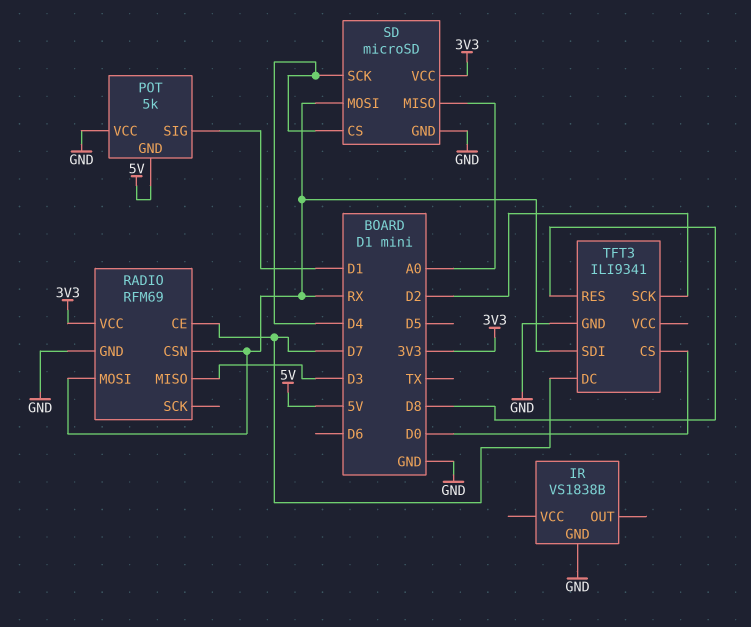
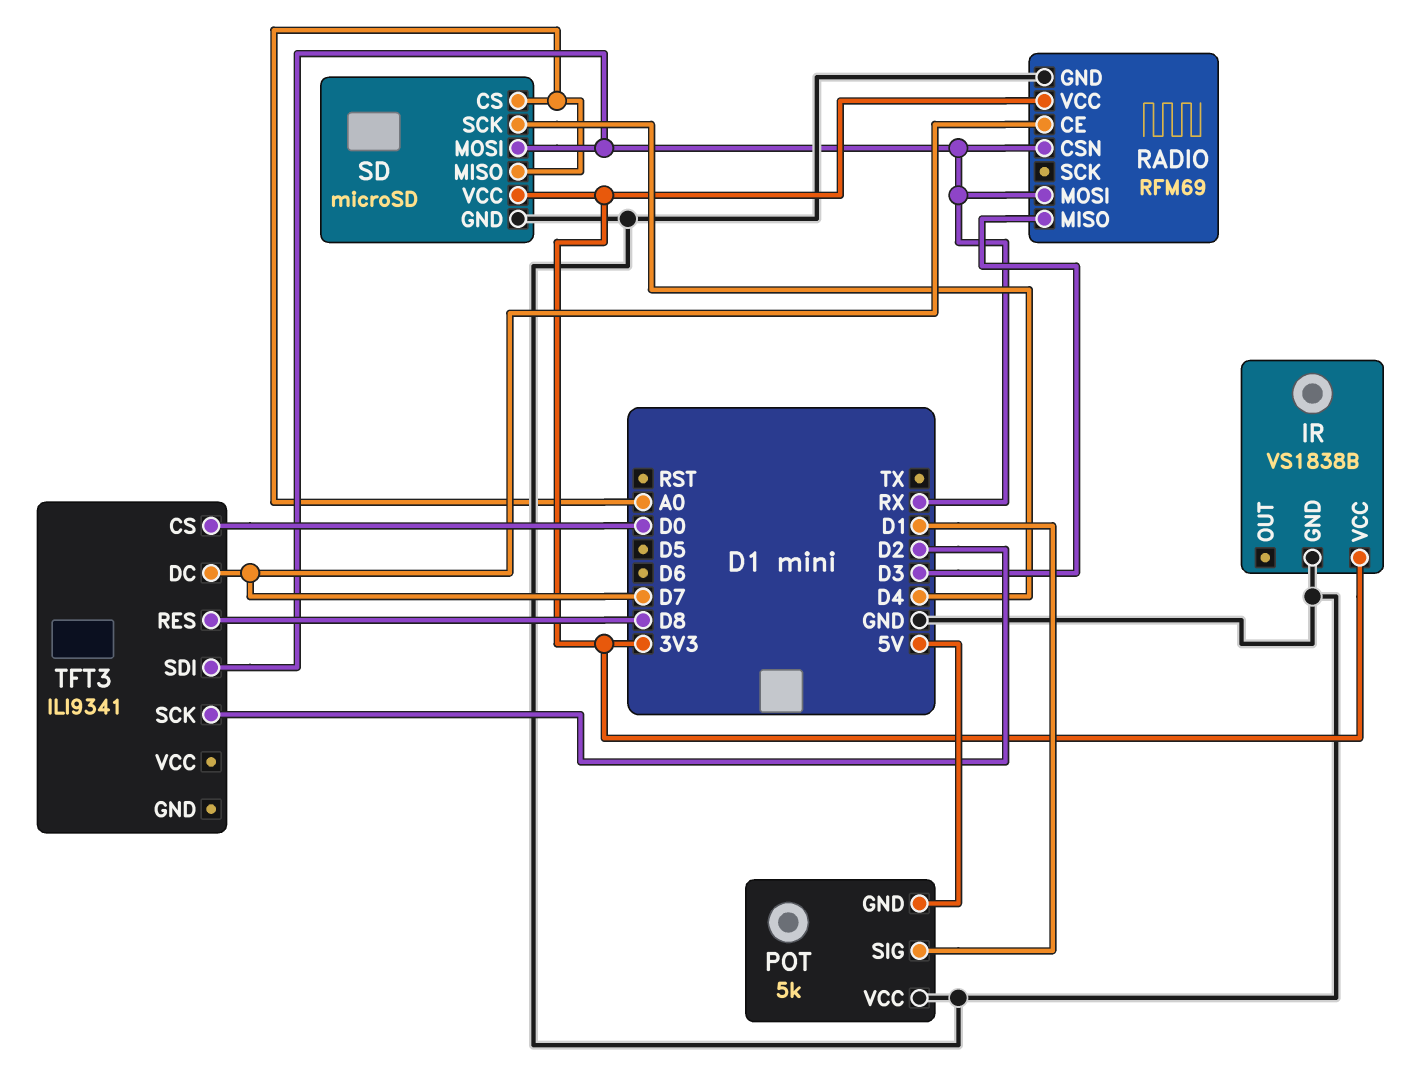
IR pin VCC: none -> 3V3
SD pin CS: D4 -> A0
TFT3 pin GND: GND -> none

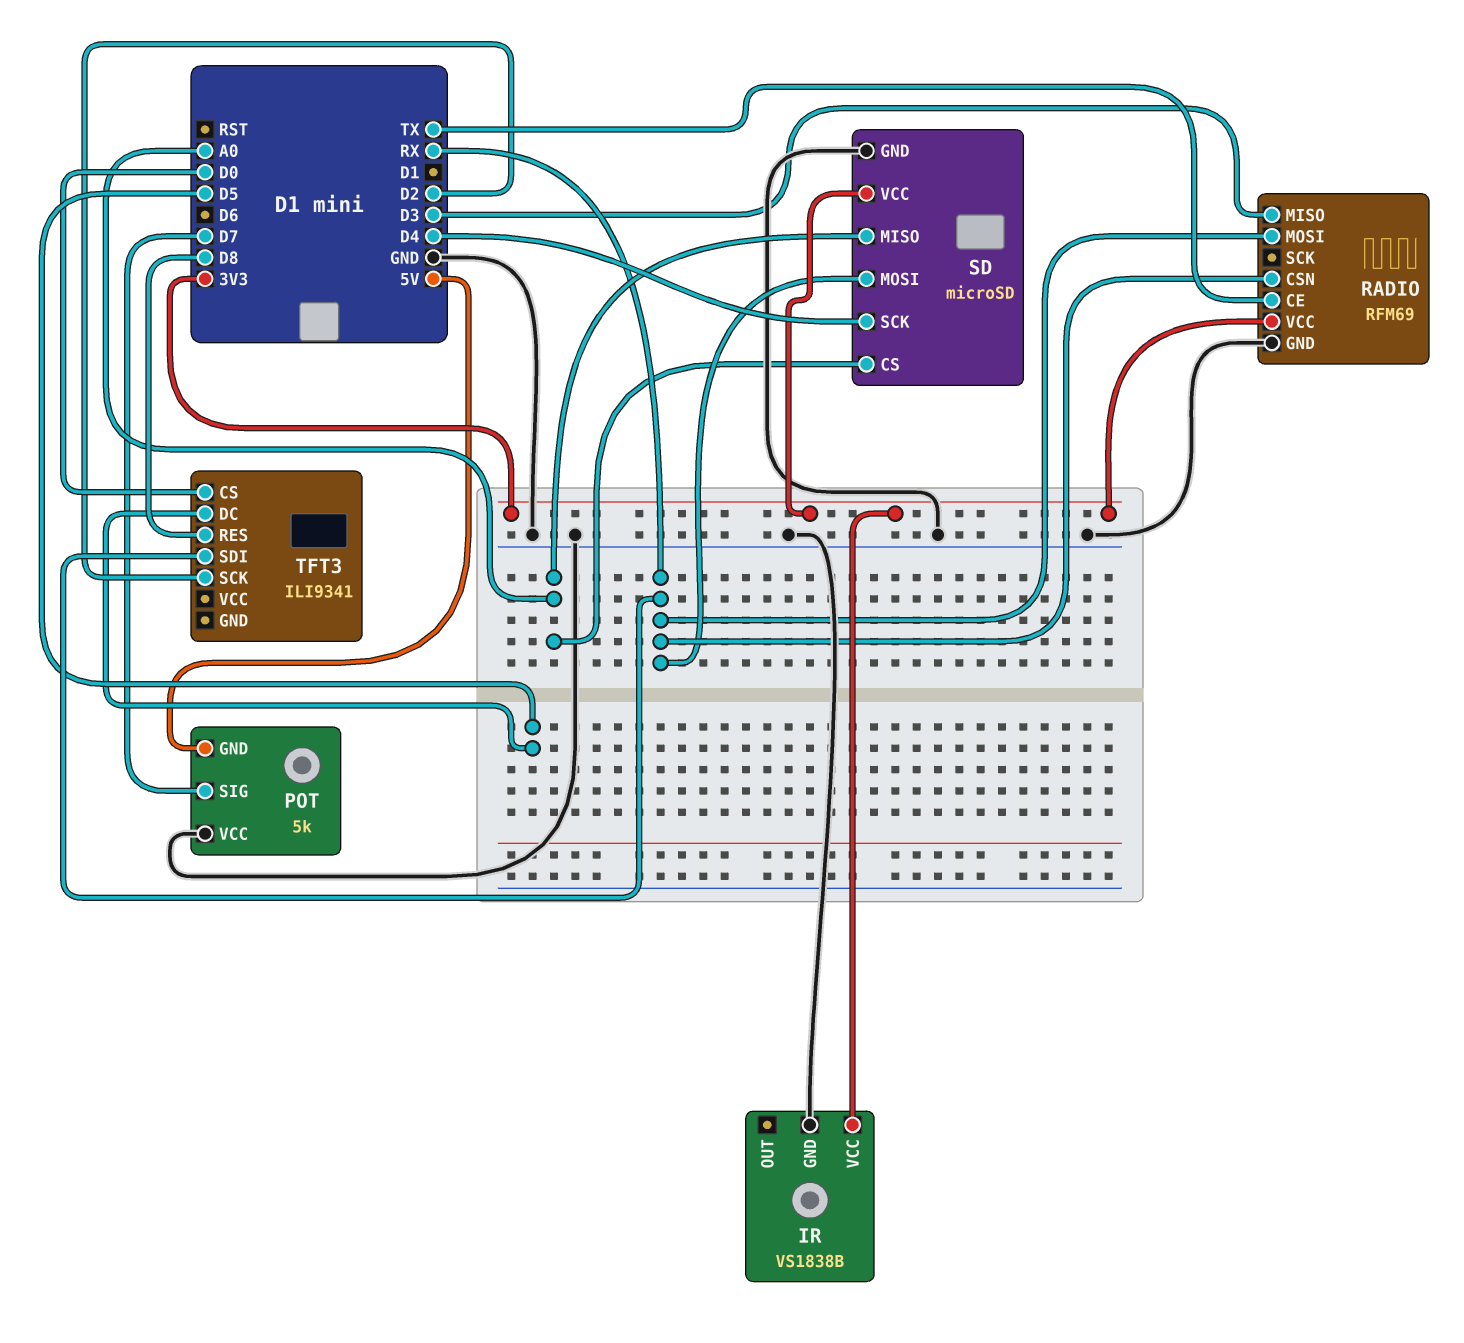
POT pin SIG: D1 -> D7
RADIO pin CE: D7 -> TX
TFT3 pin DC: D7 -> D5

